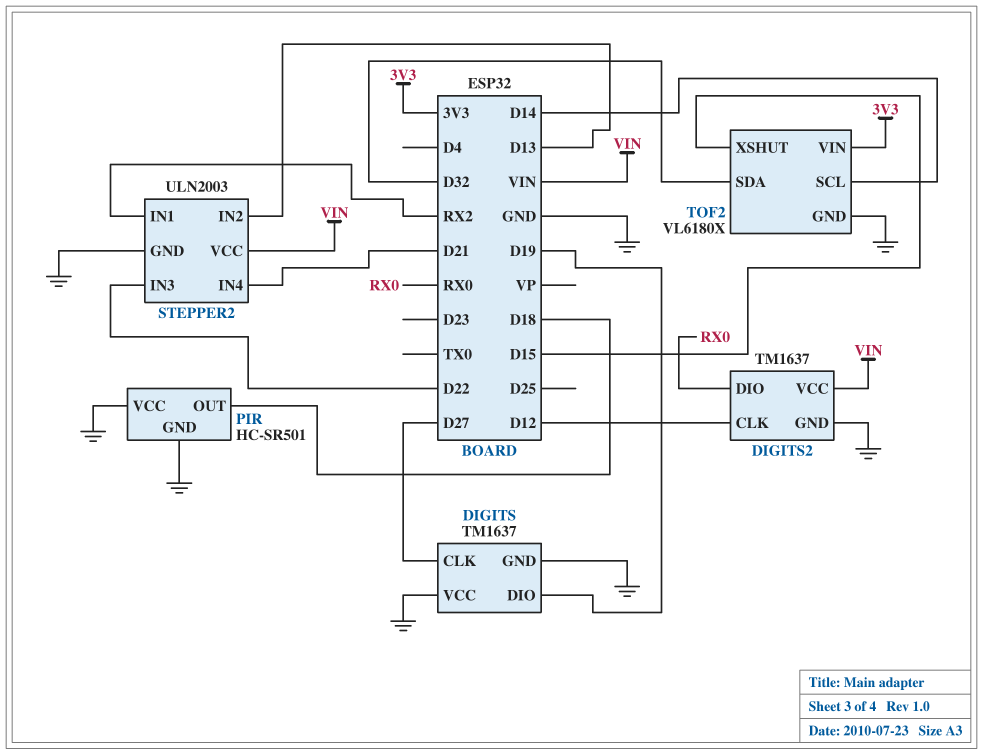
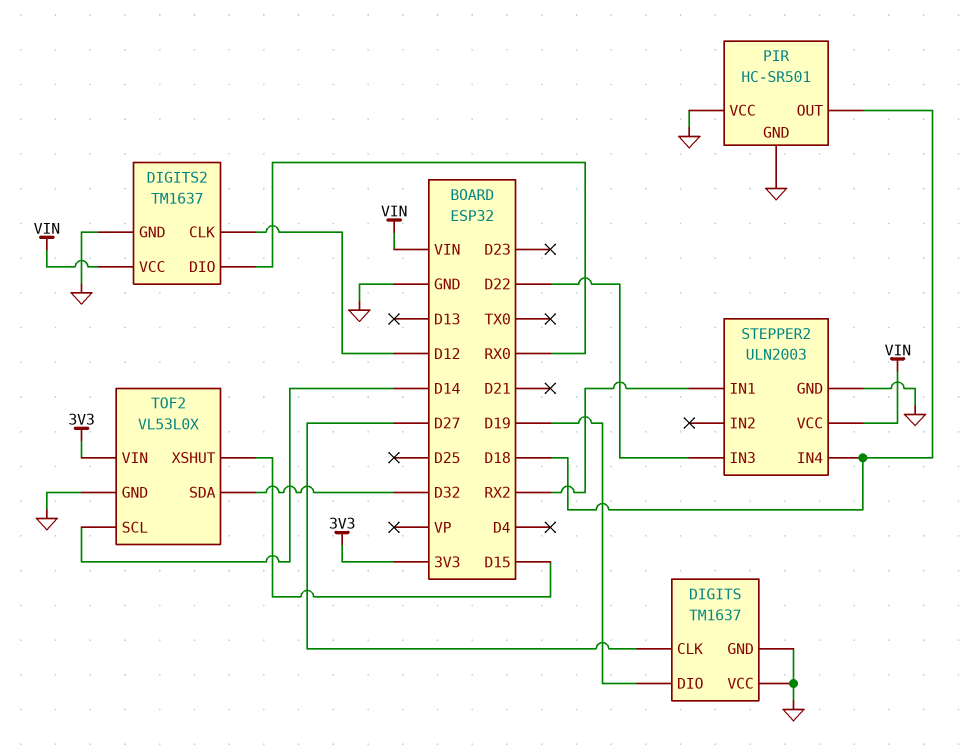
STEPPER2 pin IN2: D13 -> none
STEPPER2 pin IN4: D21 -> D18
TOF2: VL6180X -> VL53L0X

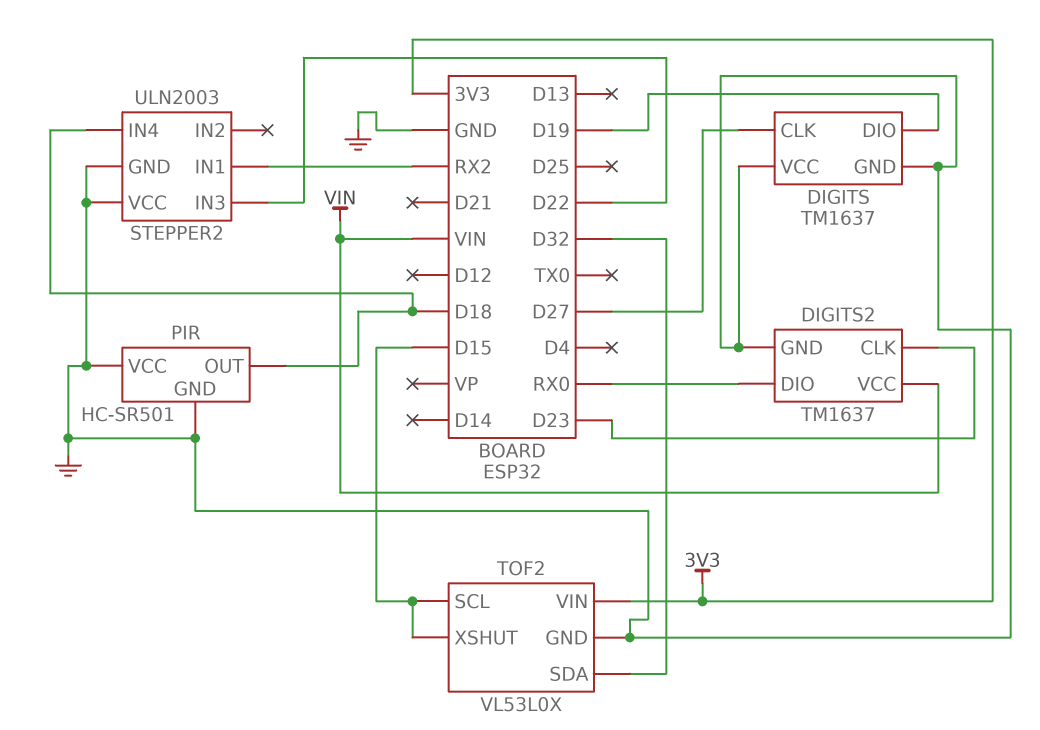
DIGITS2 pin CLK: D12 -> D23
STEPPER2 pin VCC: VIN -> GND
TOF2 pin SCL: D14 -> D15

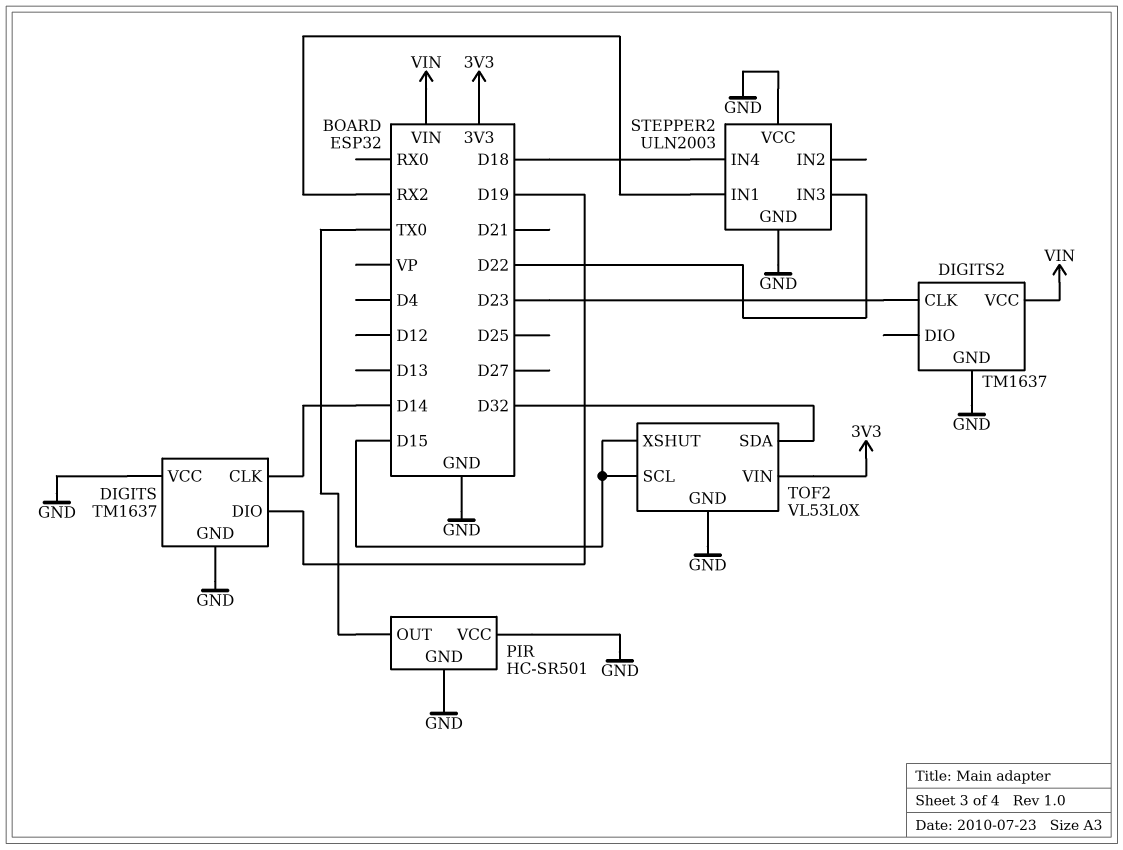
DIGITS pin CLK: D27 -> D14
DIGITS2 pin DIO: RX0 -> none
PIR pin OUT: D18 -> TX0

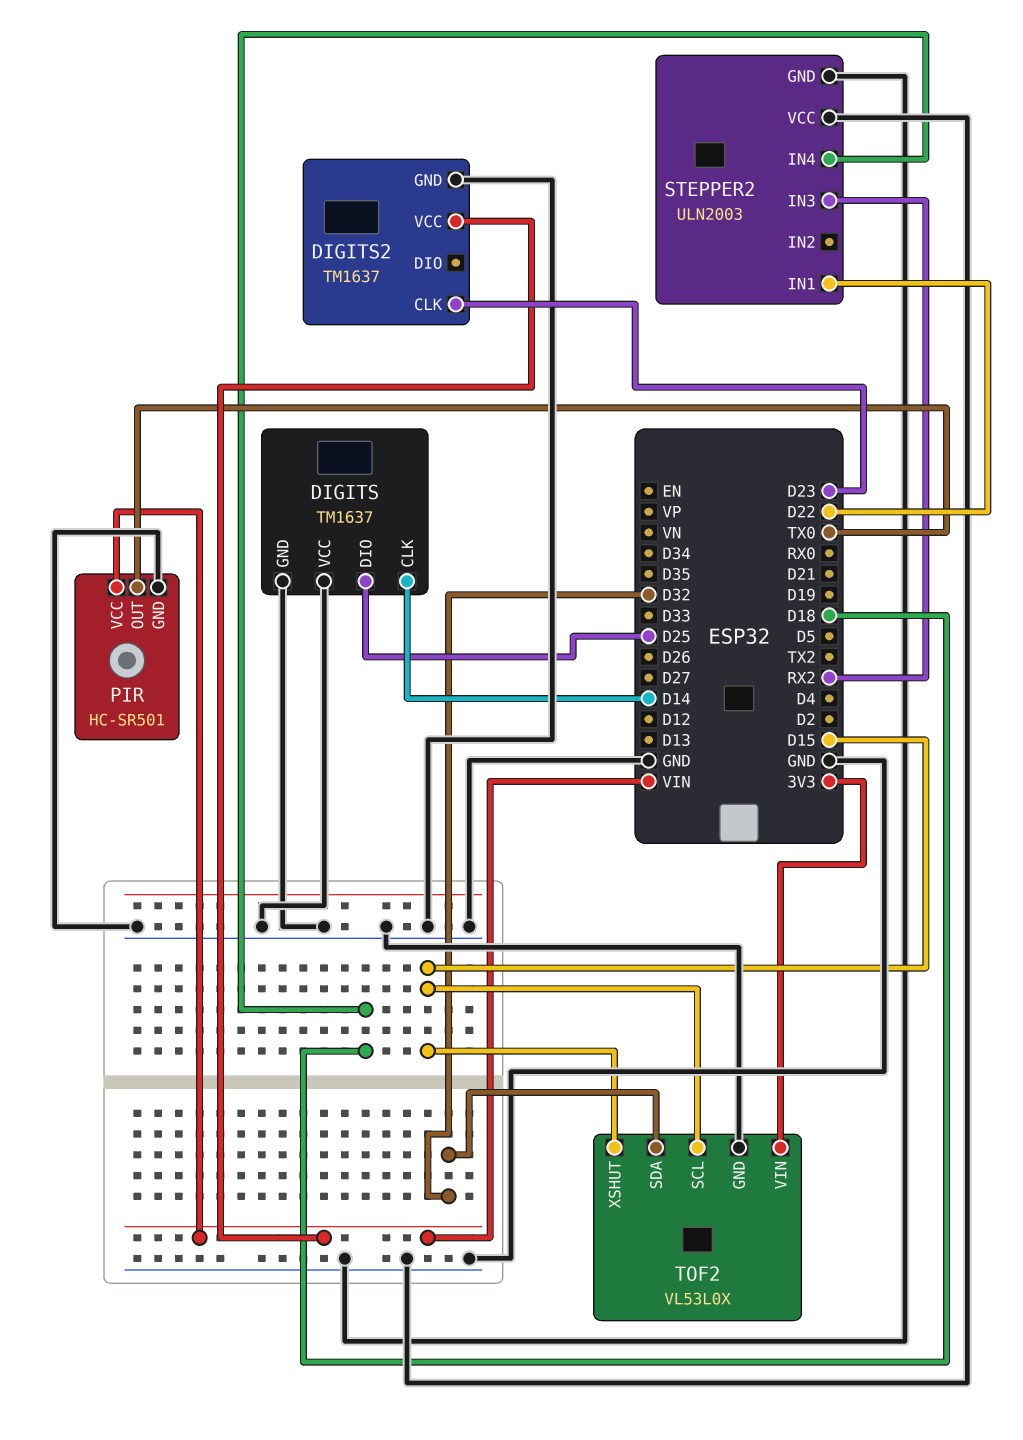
DIGITS pin DIO: D19 -> D25
PIR pin VCC: GND -> VIN
STEPPER2 pin IN1: RX2 -> D22
STEPPER2 pin IN3: D22 -> RX2

